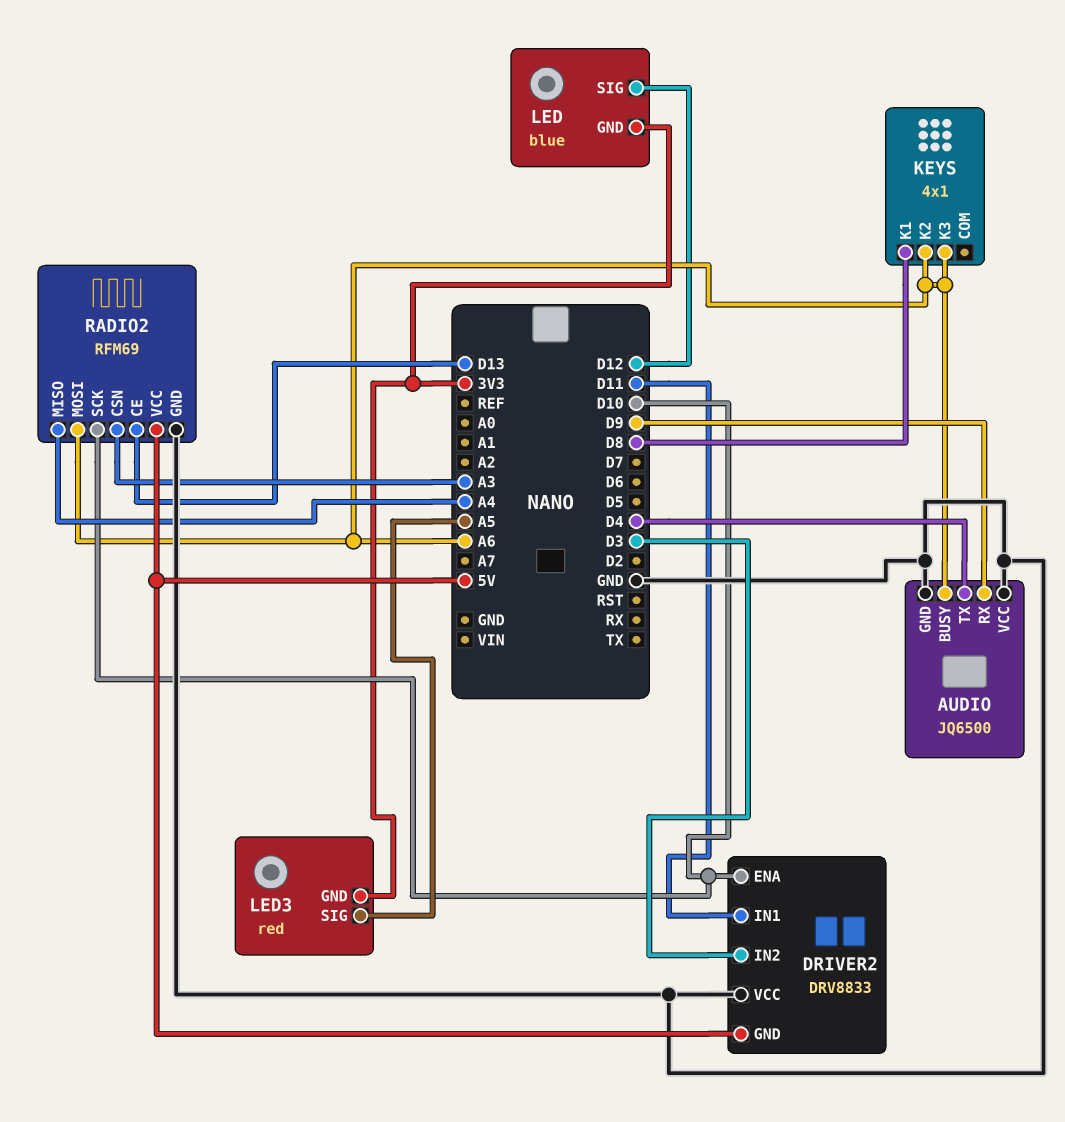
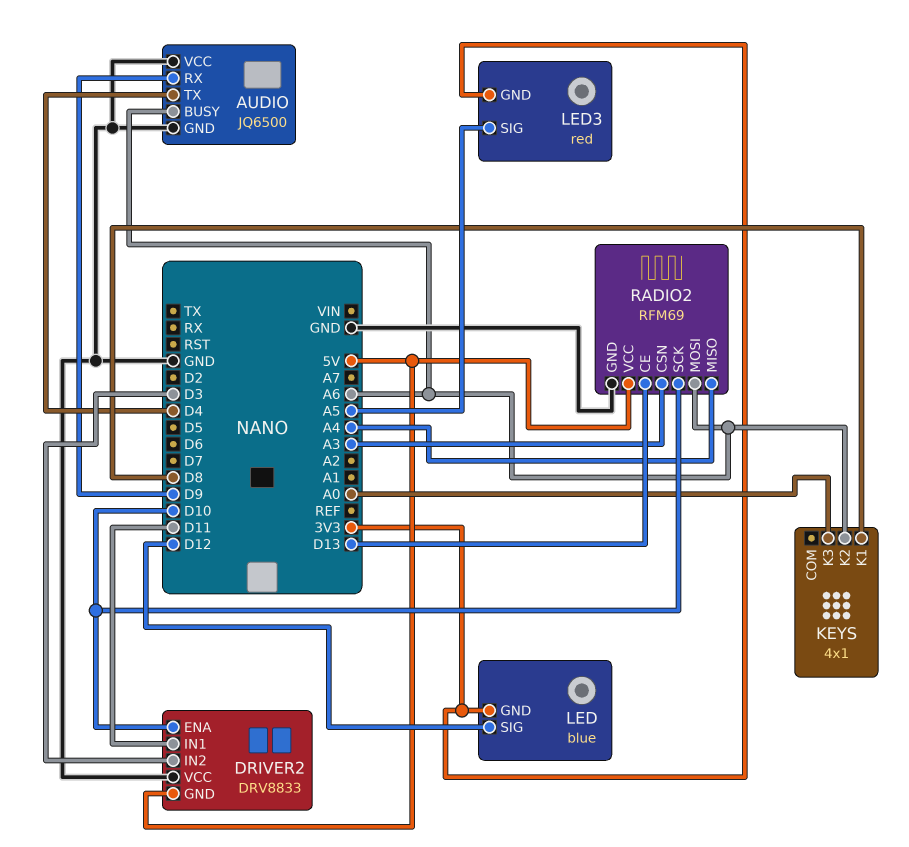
KEYS pin K3: A6 -> A0

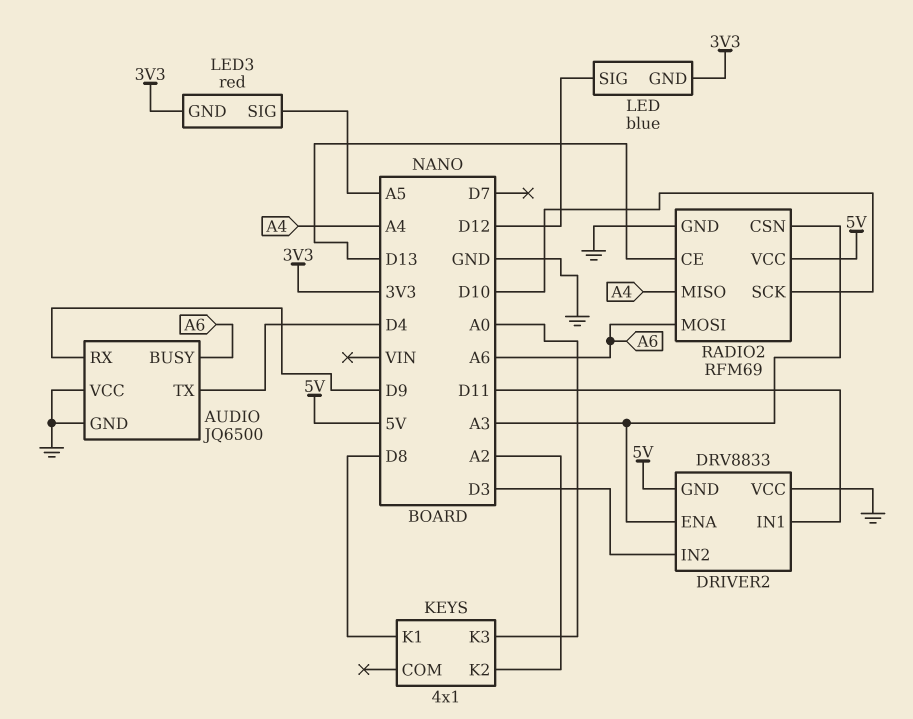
DRIVER2 pin ENA: D10 -> A3
KEYS pin K2: A6 -> A2

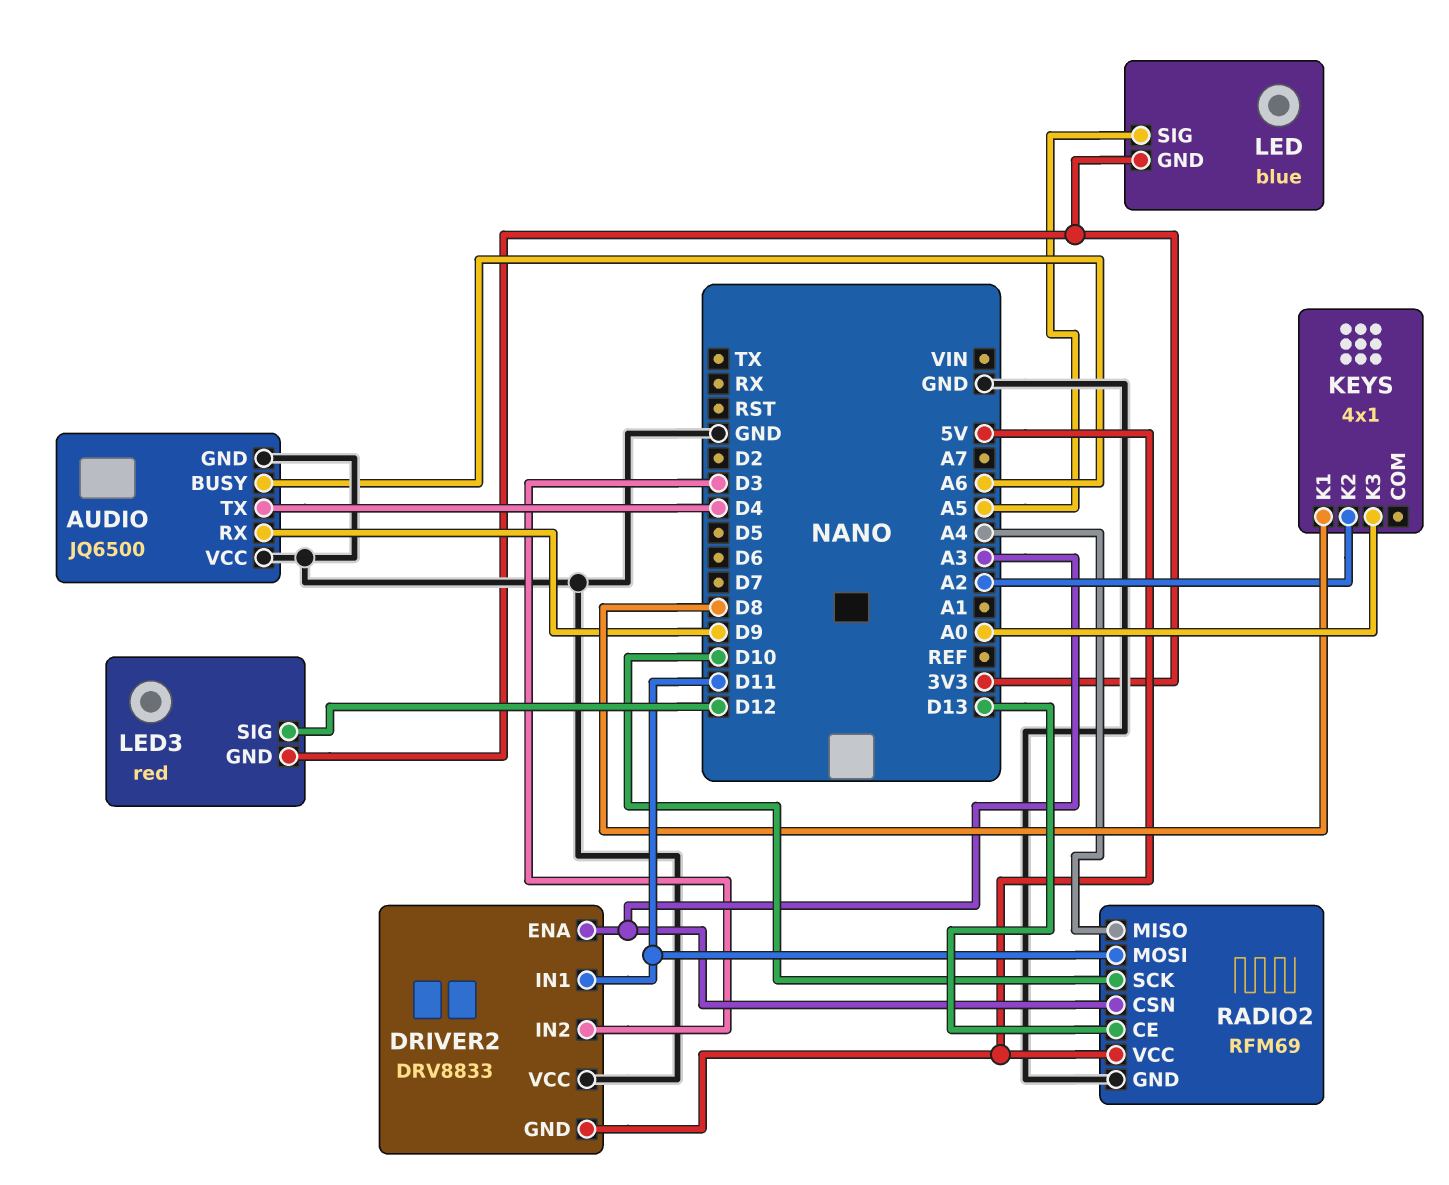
LED pin SIG: D12 -> A5
LED3 pin SIG: A5 -> D12
RADIO2 pin MOSI: A6 -> D11

